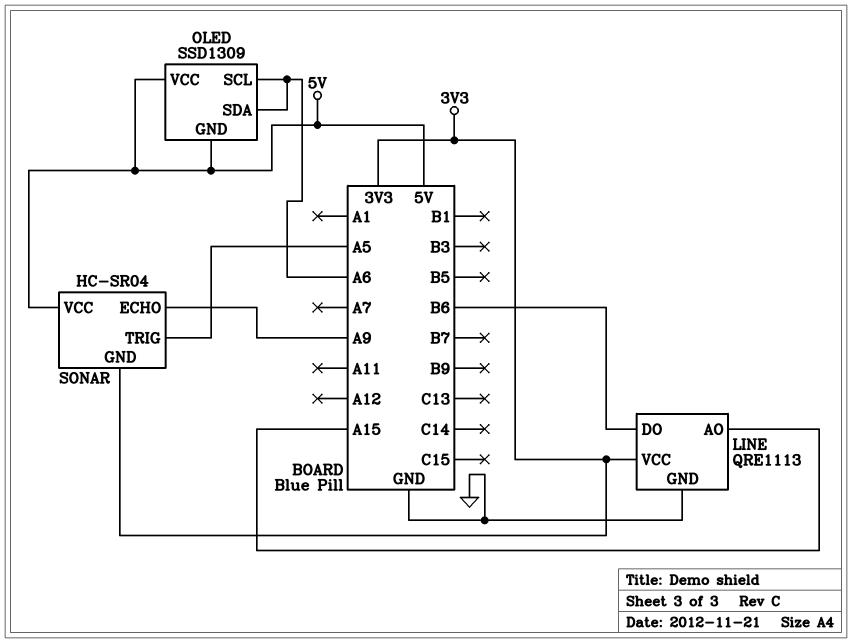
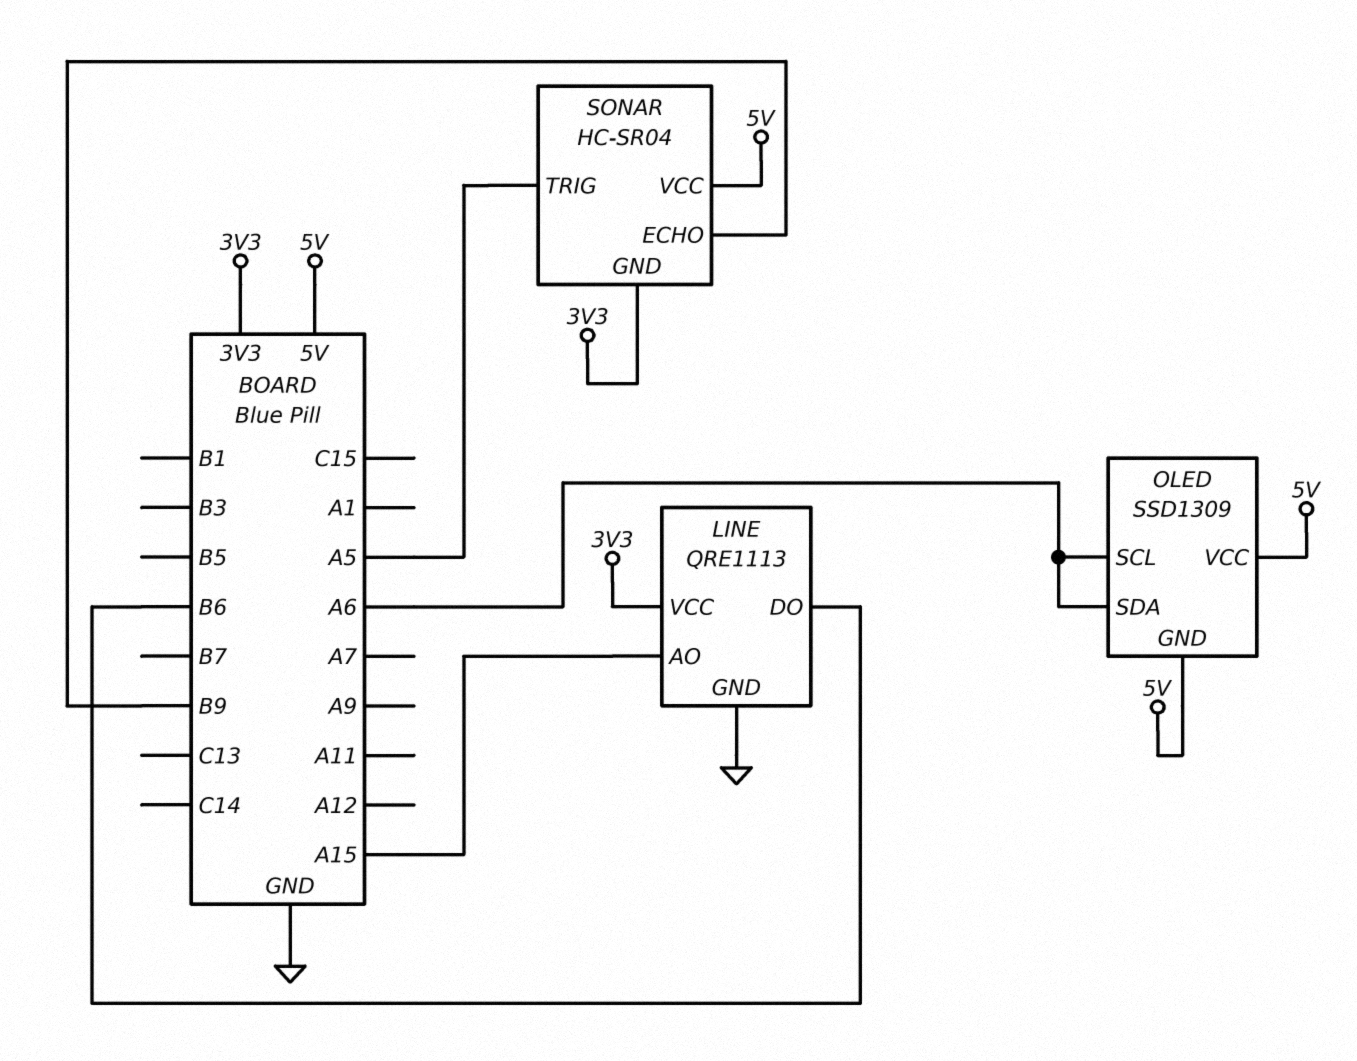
SONAR pin ECHO: A9 -> B9

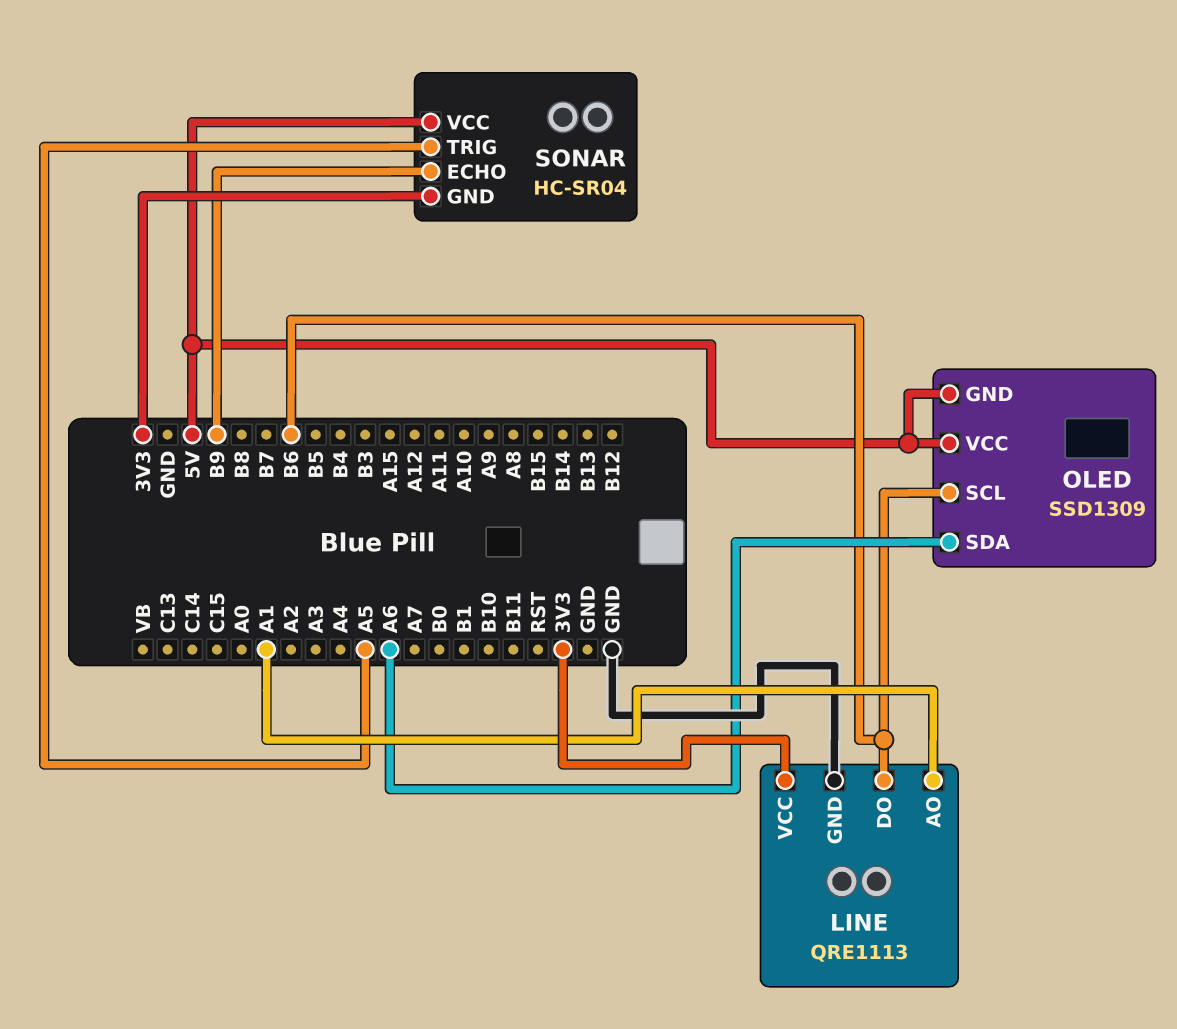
LINE pin AO: A15 -> A1
OLED pin SCL: A6 -> B6

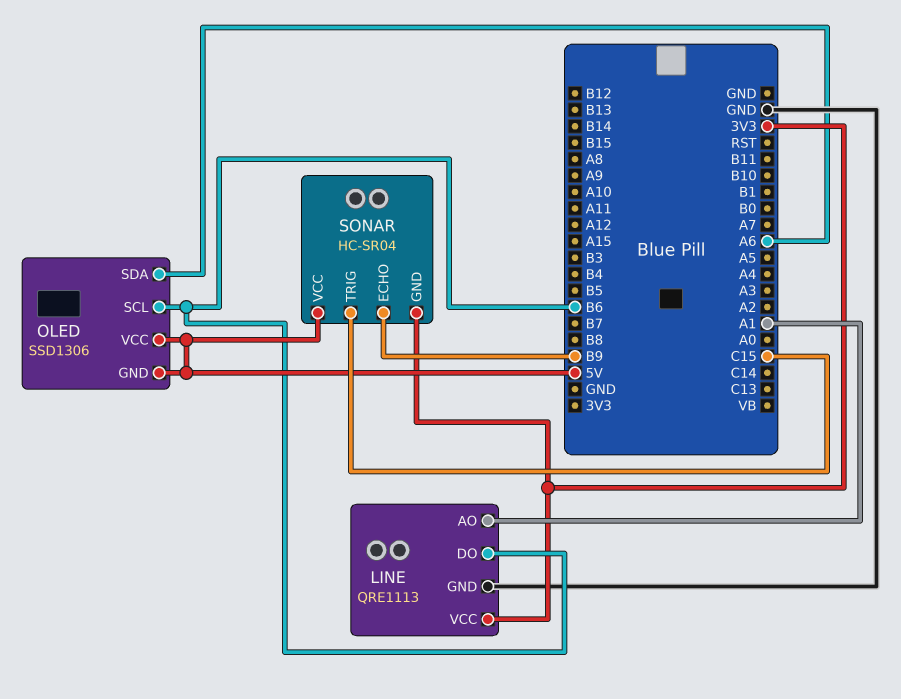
OLED: SSD1309 -> SSD1306
SONAR pin TRIG: A5 -> C15

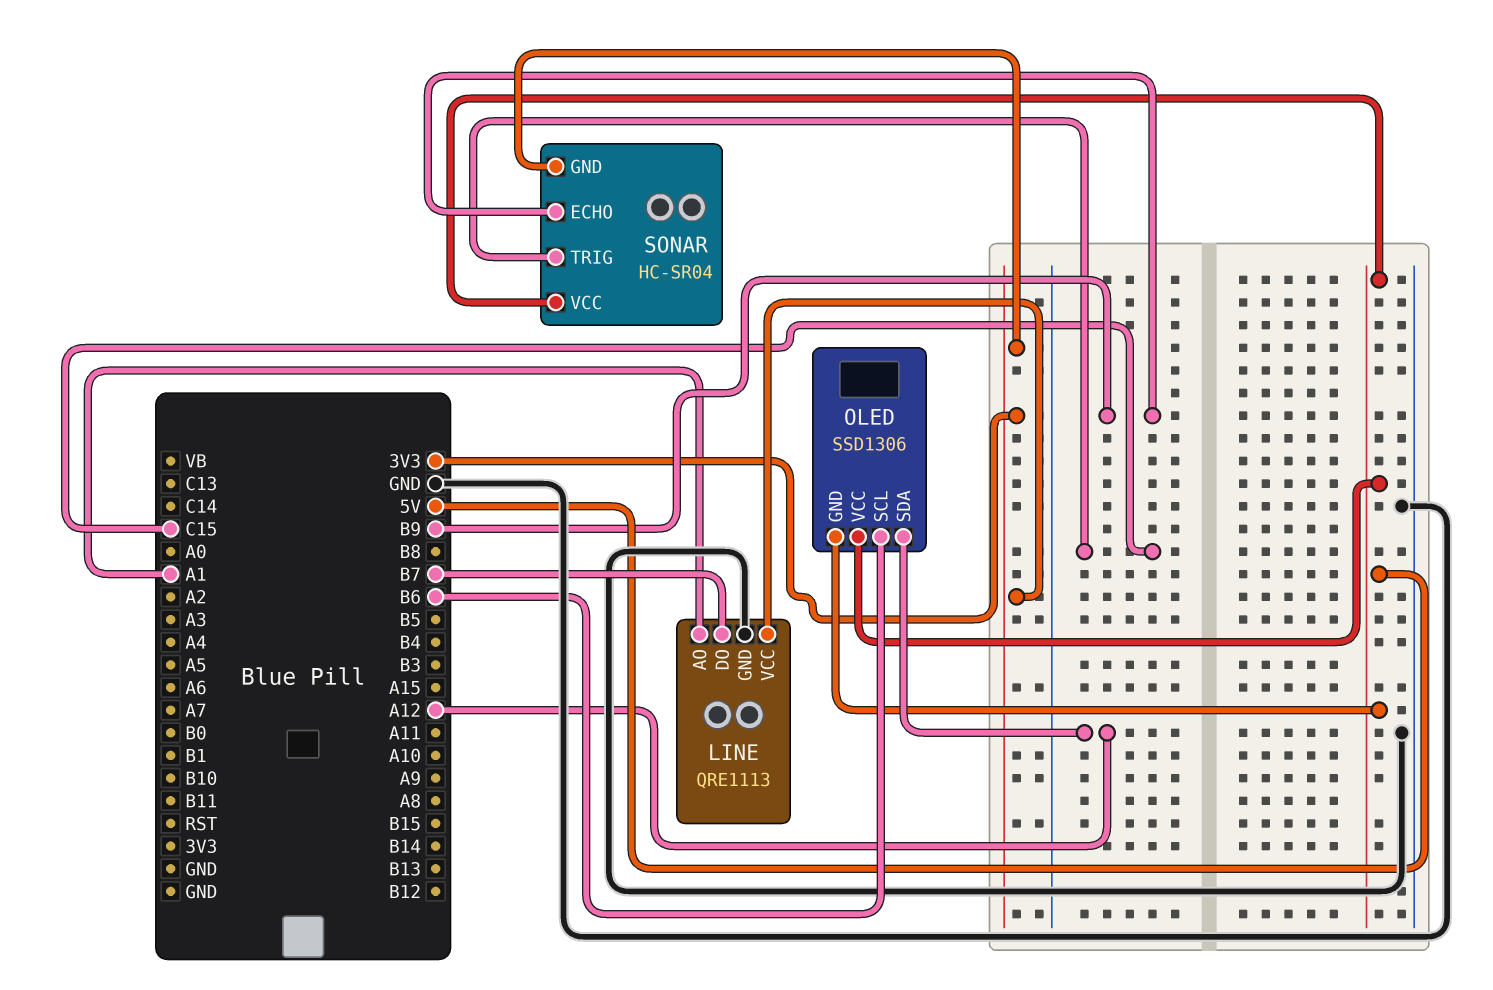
LINE pin DO: B6 -> B7
OLED pin SDA: A6 -> A12

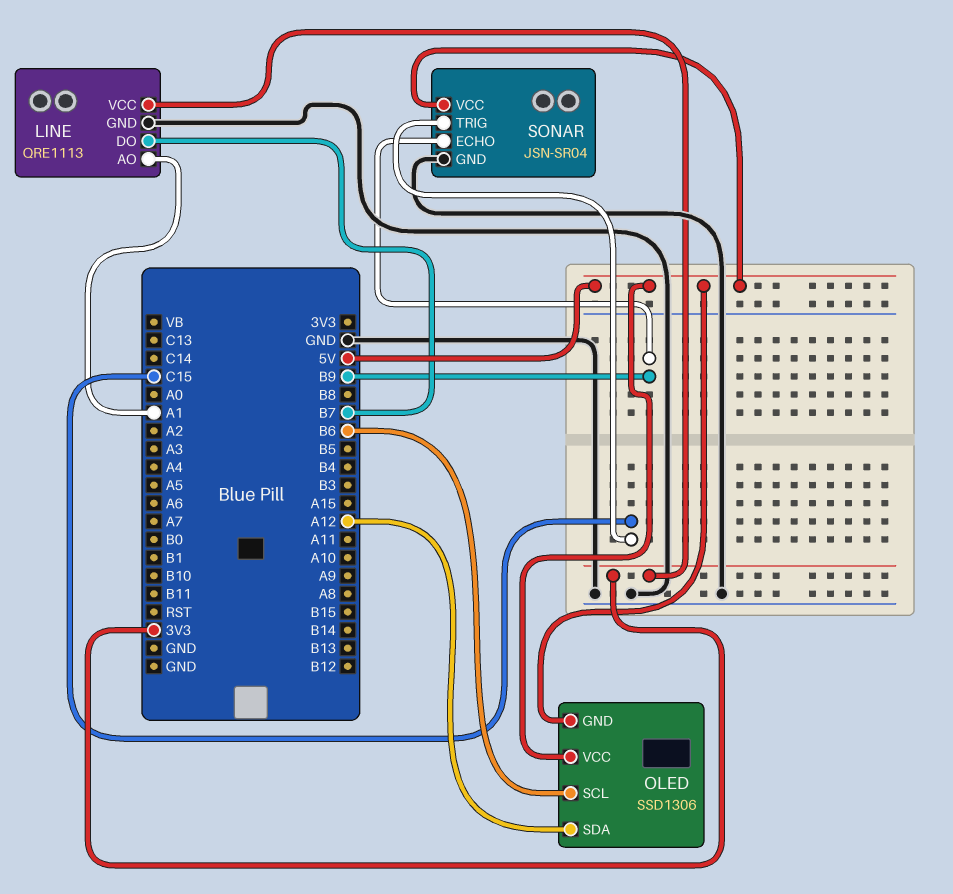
SONAR: HC-SR04 -> JSN-SR04
SONAR pin GND: 3V3 -> GND

